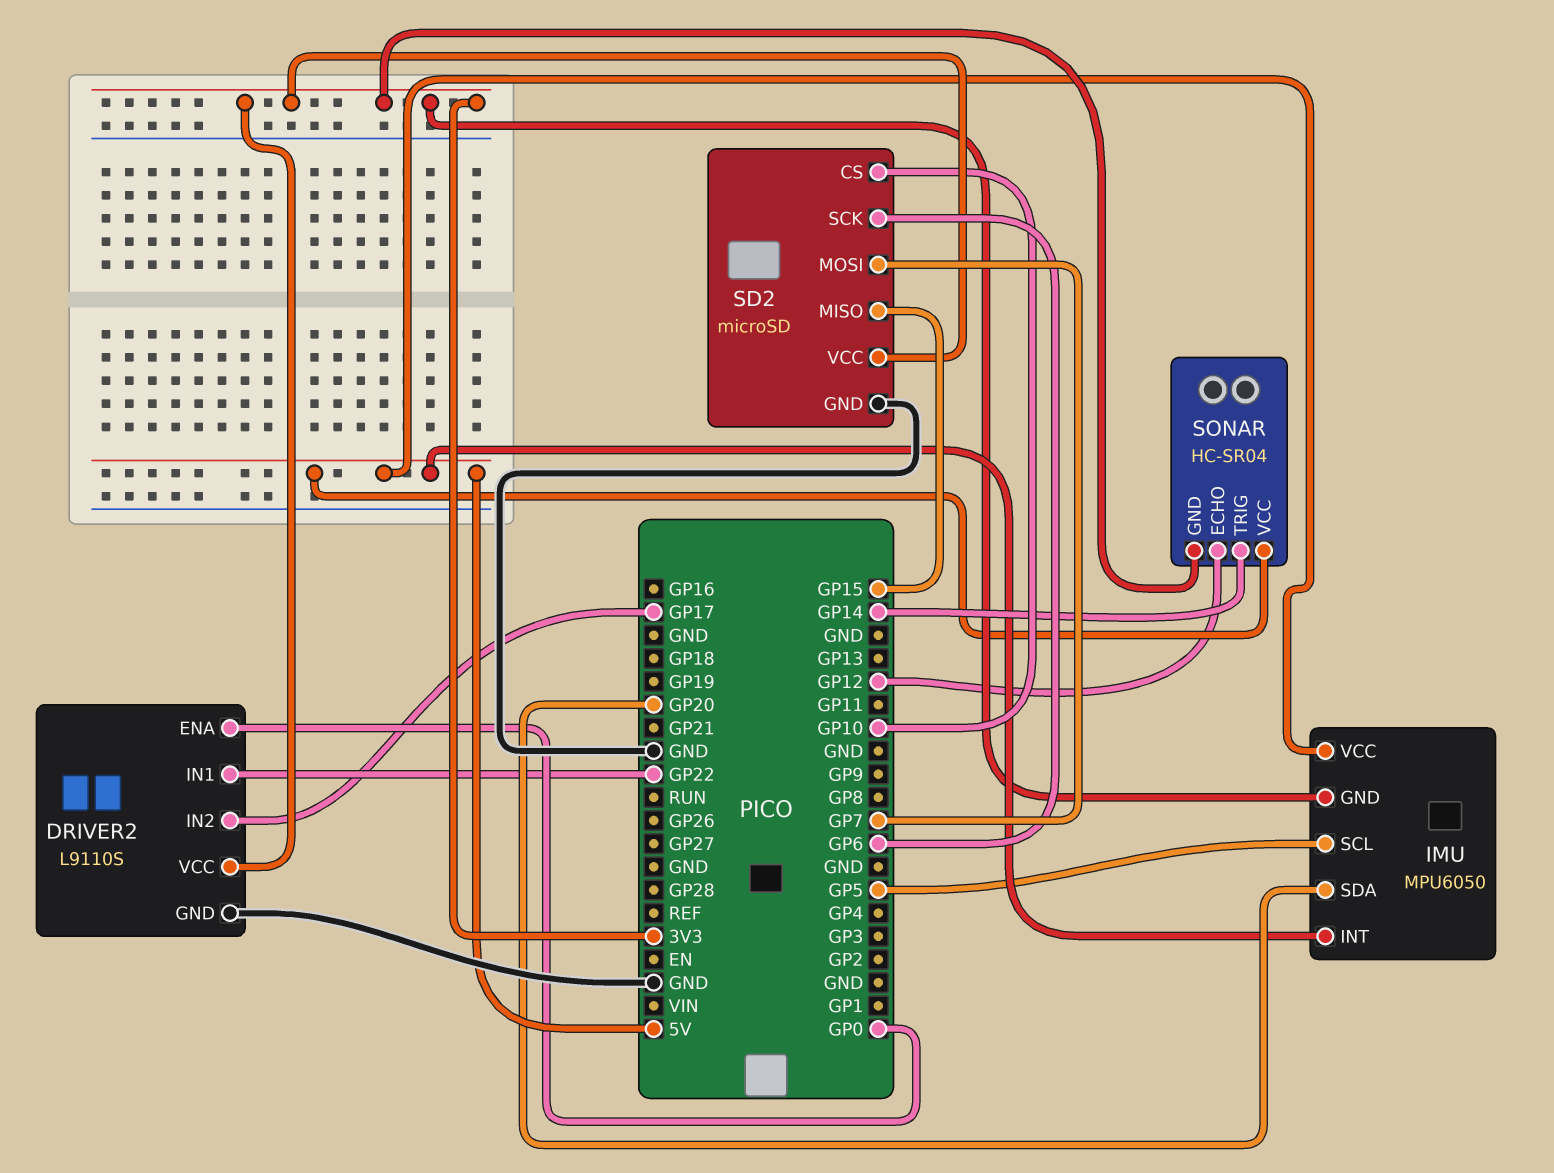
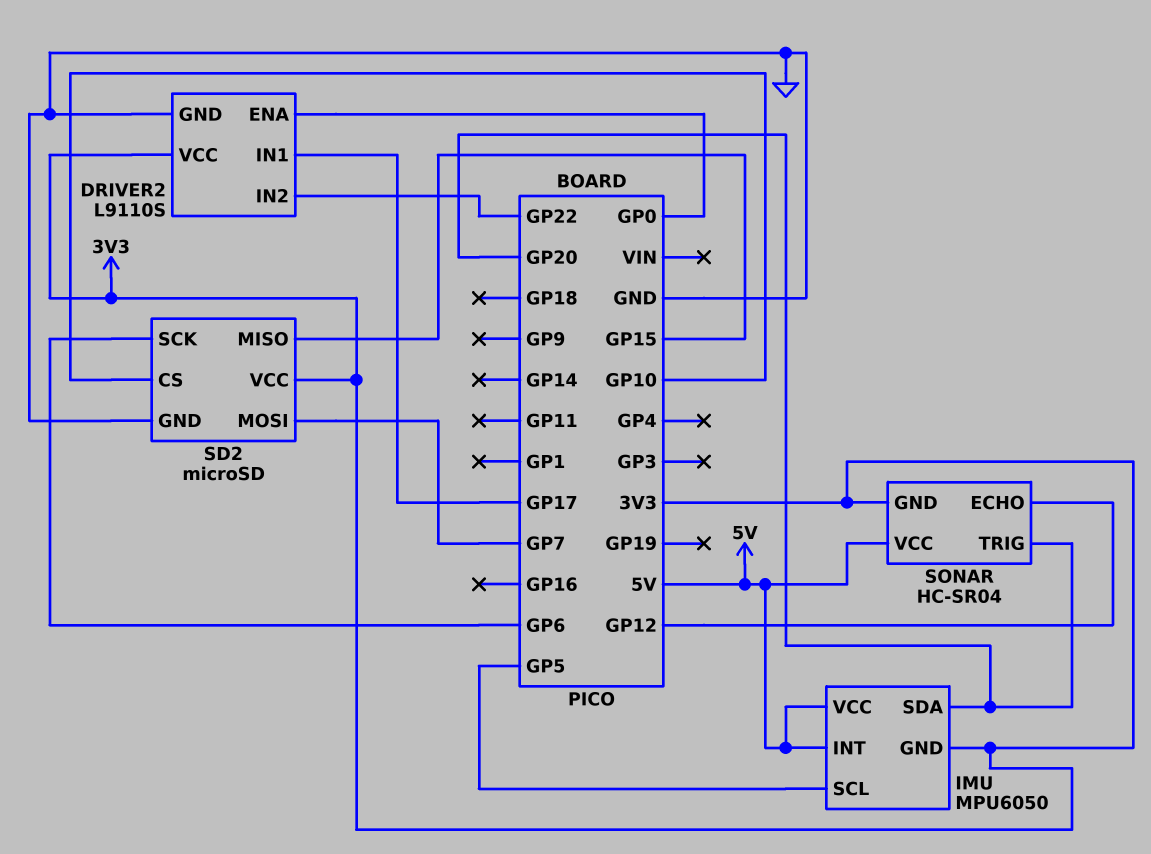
DRIVER2 pin IN1: GP22 -> GP17
DRIVER2 pin IN2: GP17 -> GP22
SONAR pin TRIG: GP14 -> GP20

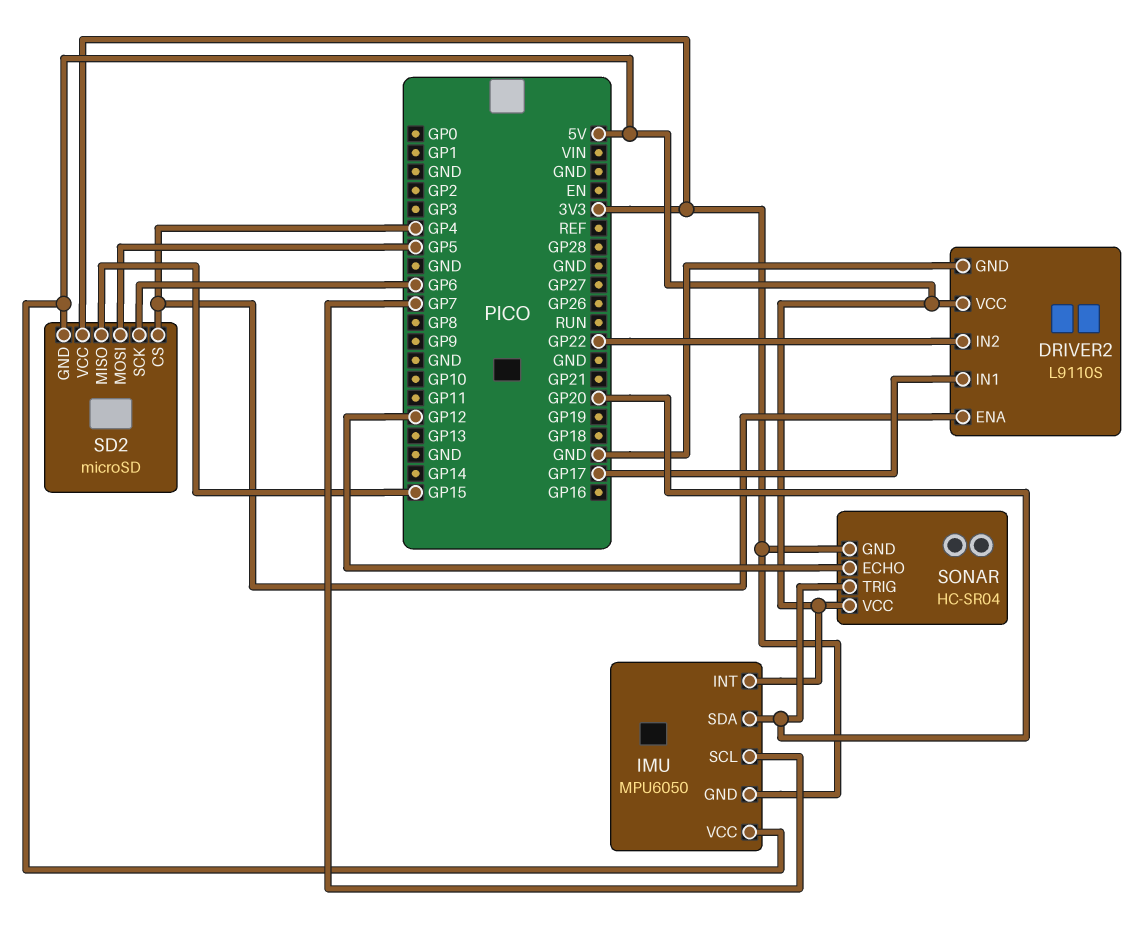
DRIVER2 pin ENA: GP0 -> GP4
DRIVER2 pin VCC: 3V3 -> 5V
IMU pin SCL: GP5 -> GP7
SD2 pin CS: GP10 -> GP4
SD2 pin GND: GND -> 5V
SD2 pin MOSI: GP7 -> GP5

